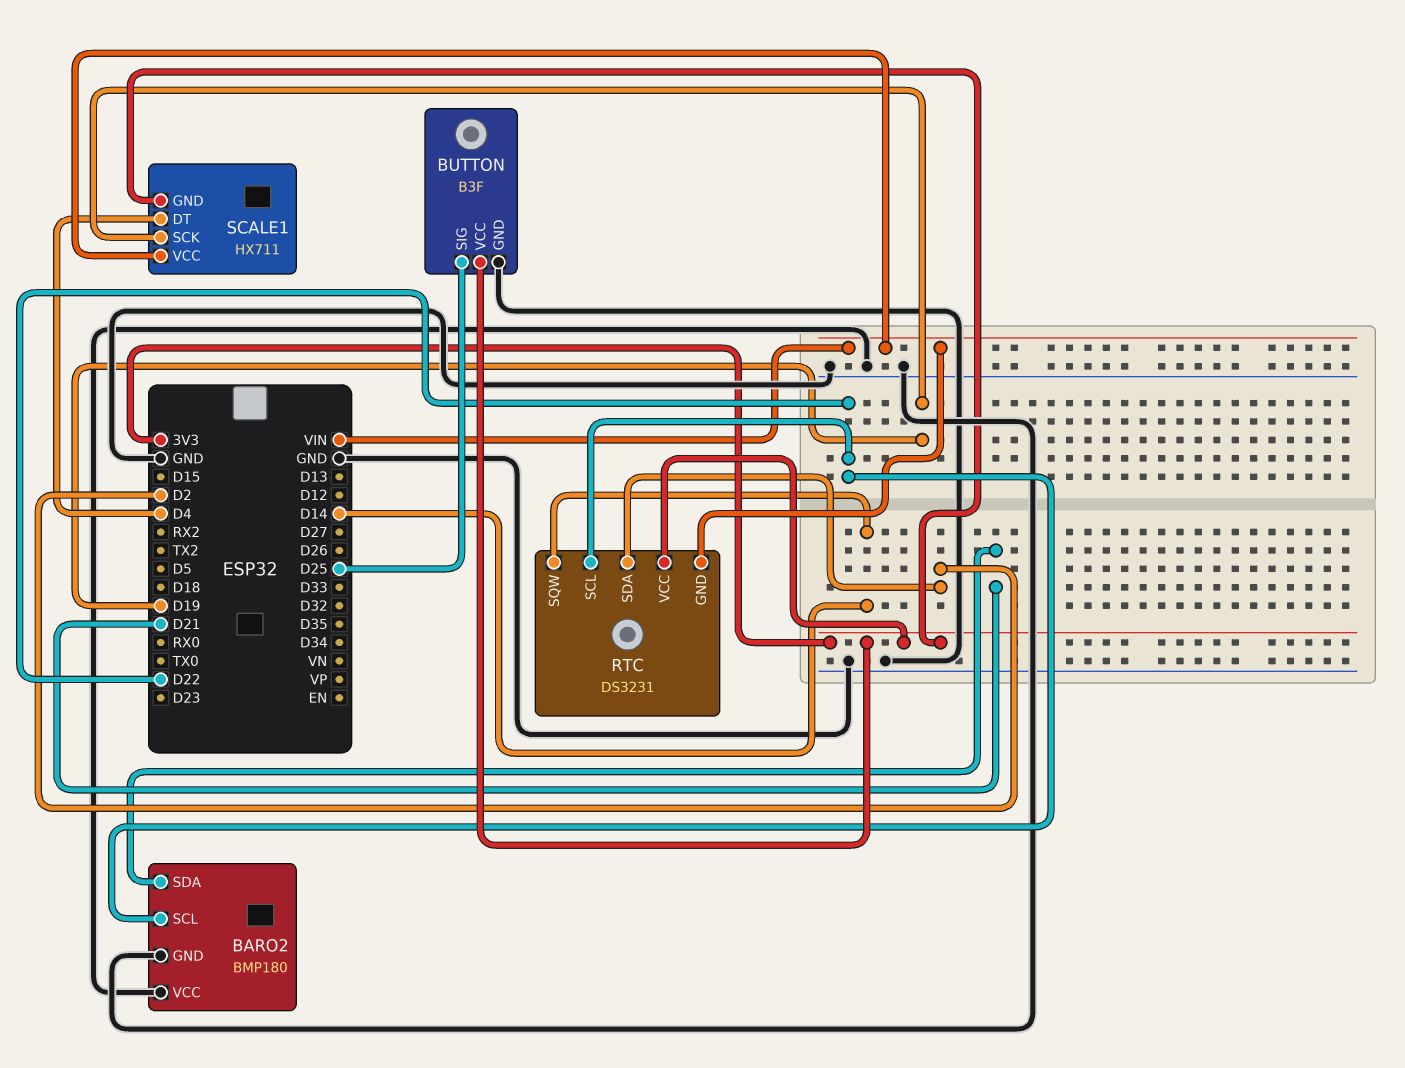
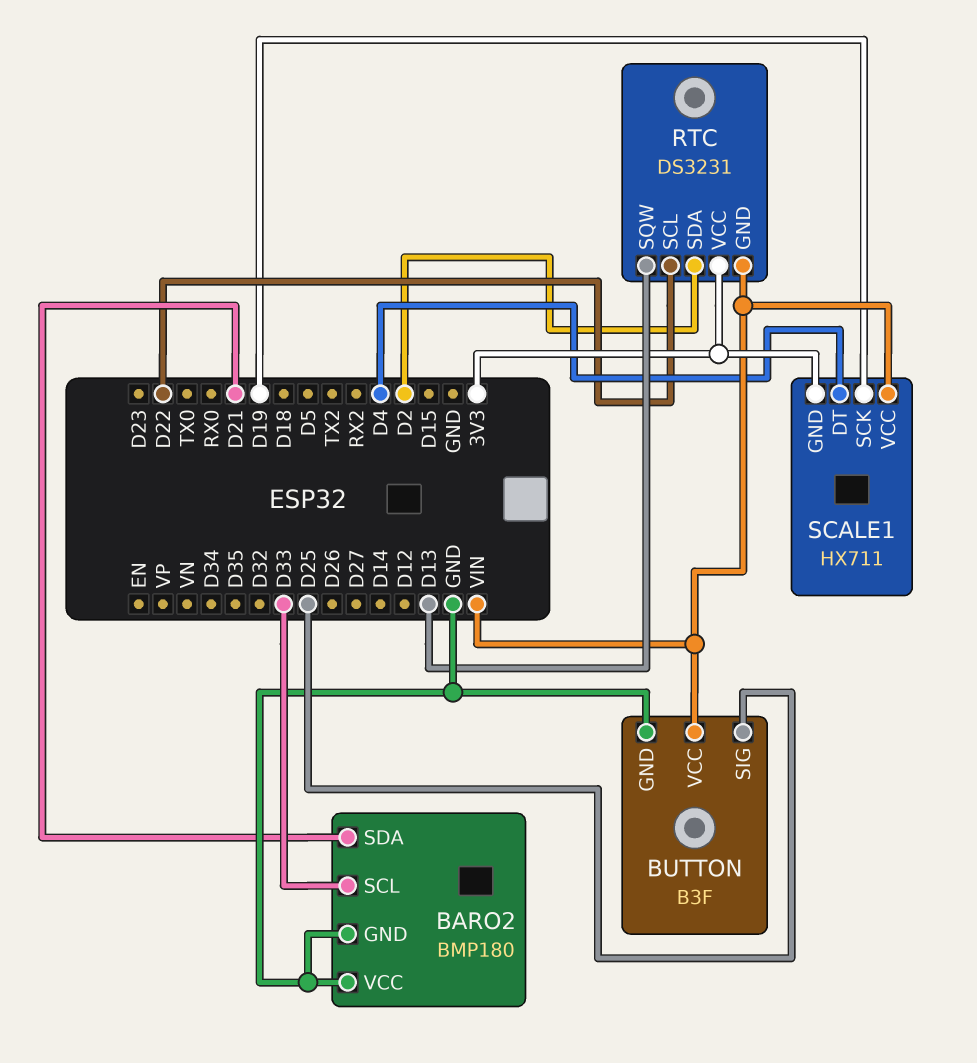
BARO2 pin SCL: D22 -> D33
BUTTON pin VCC: 3V3 -> VIN
RTC pin SQW: D14 -> D13

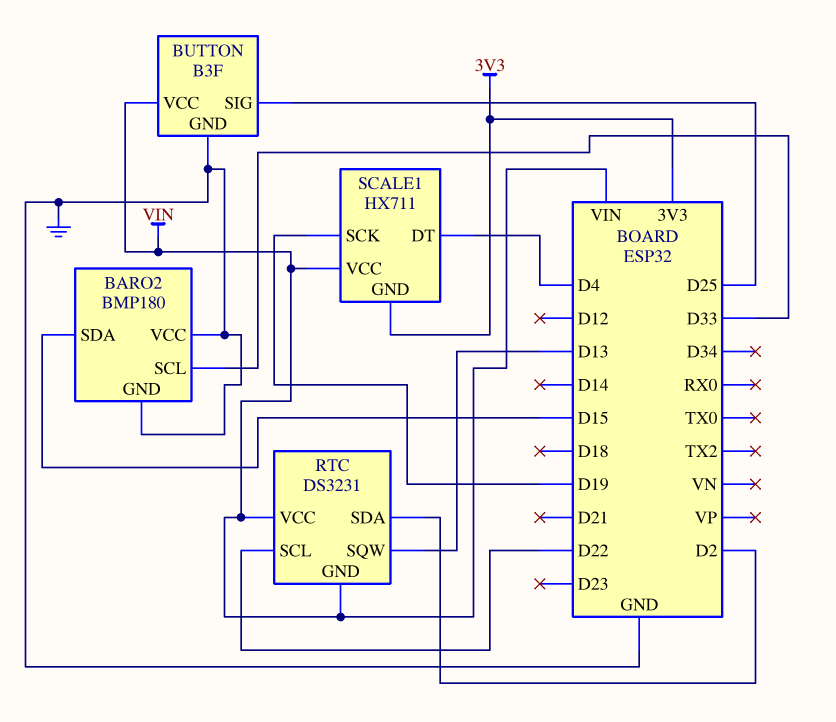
BARO2 pin SDA: D21 -> D15
RTC pin VCC: 3V3 -> VIN

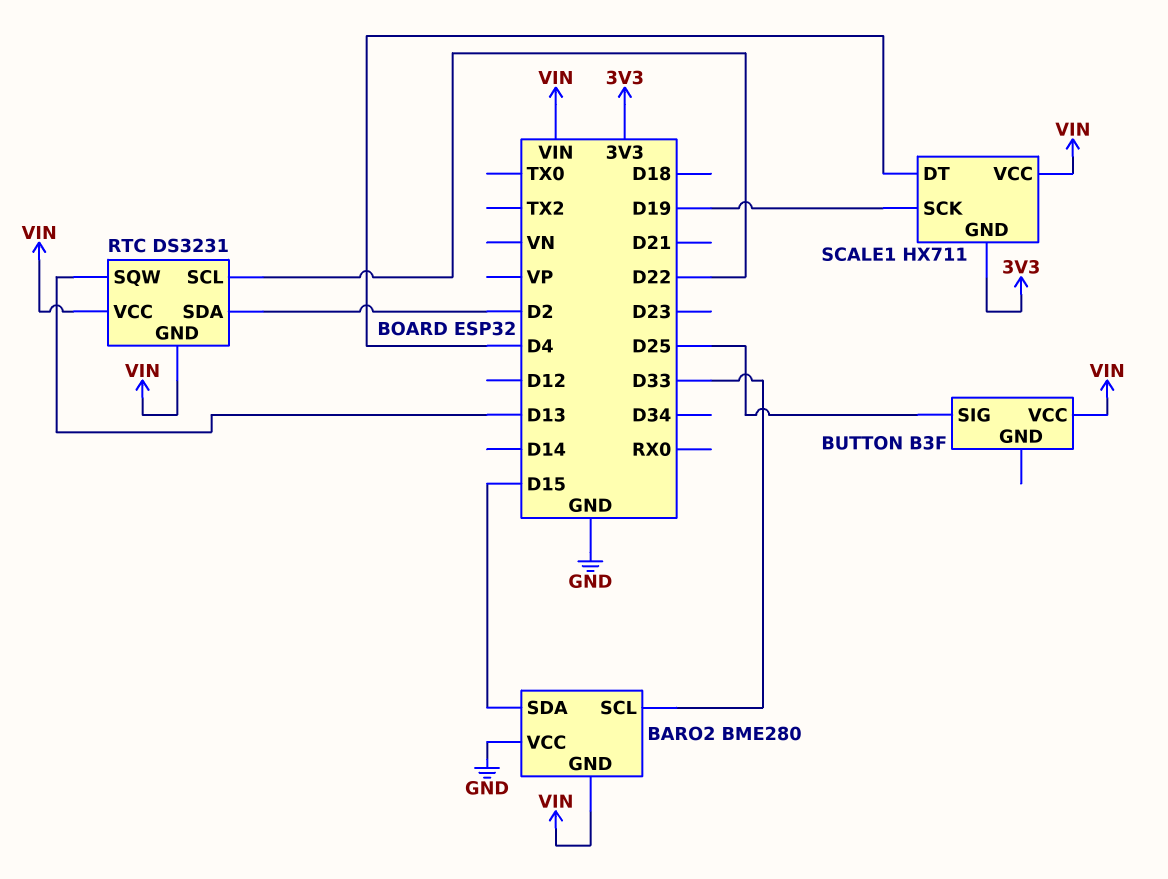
BARO2: BMP180 -> BME280
BARO2 pin GND: GND -> VIN
BUTTON pin GND: GND -> none

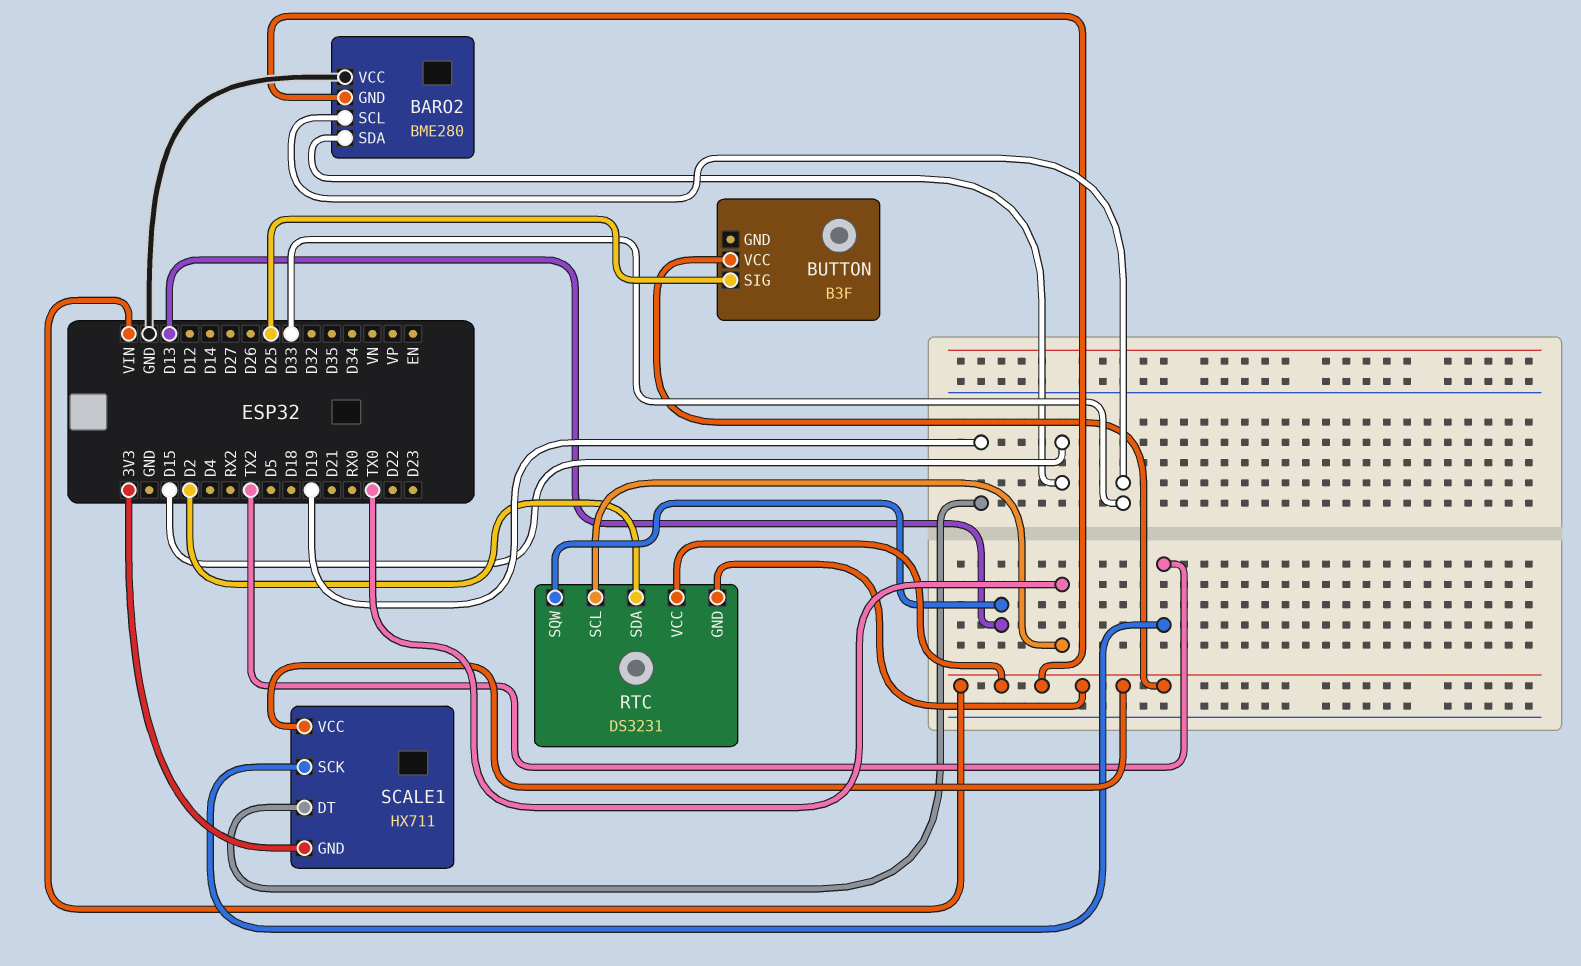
RTC pin SCL: D22 -> TX0
SCALE1 pin DT: D4 -> D19
SCALE1 pin SCK: D19 -> TX2

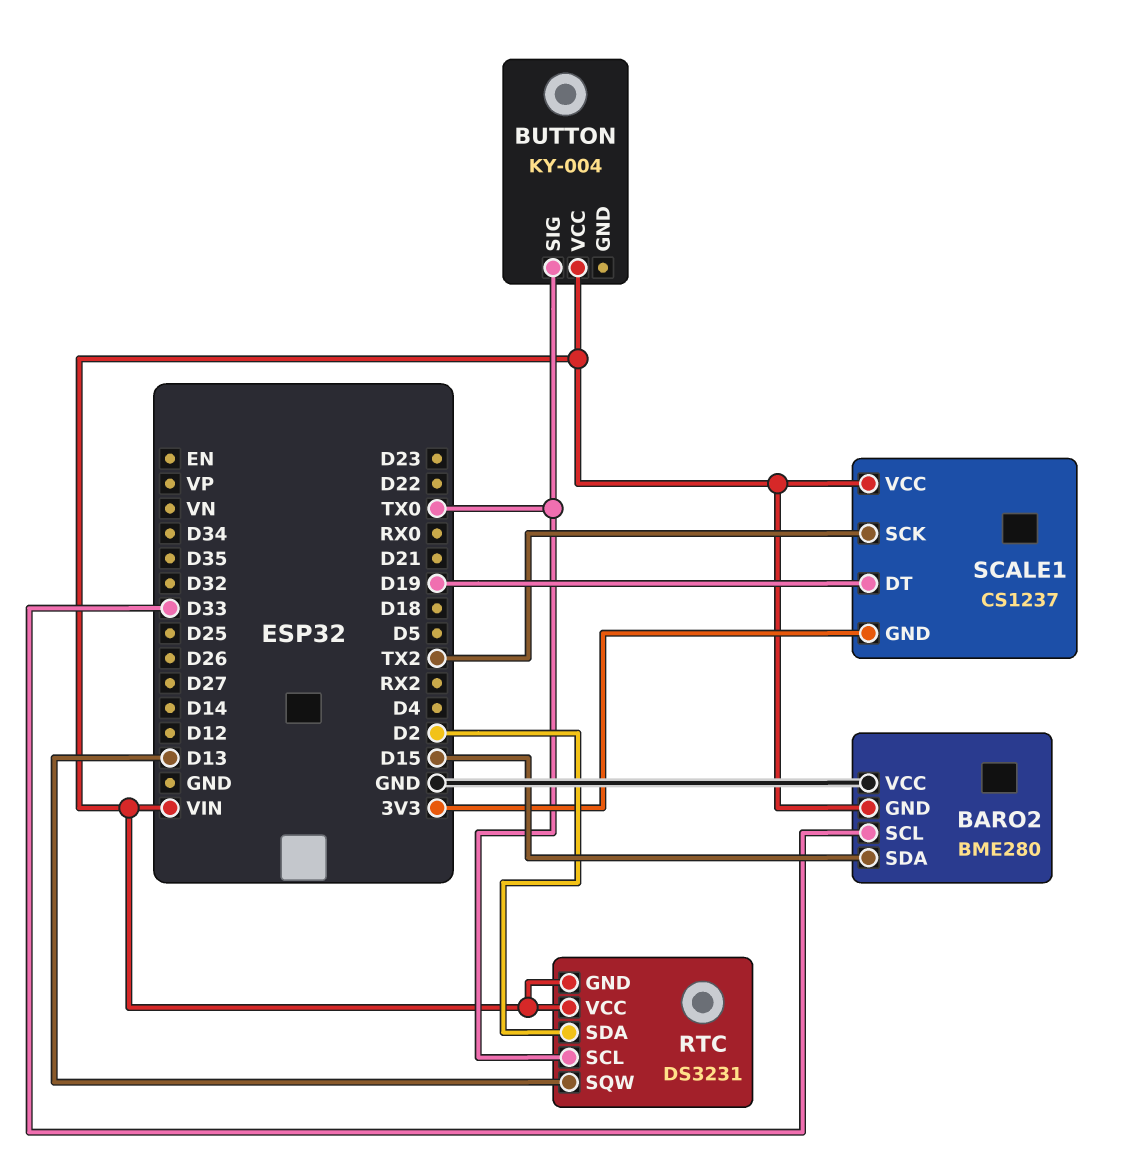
BUTTON: B3F -> KY-004
BUTTON pin SIG: D25 -> TX0
SCALE1: HX711 -> CS1237

